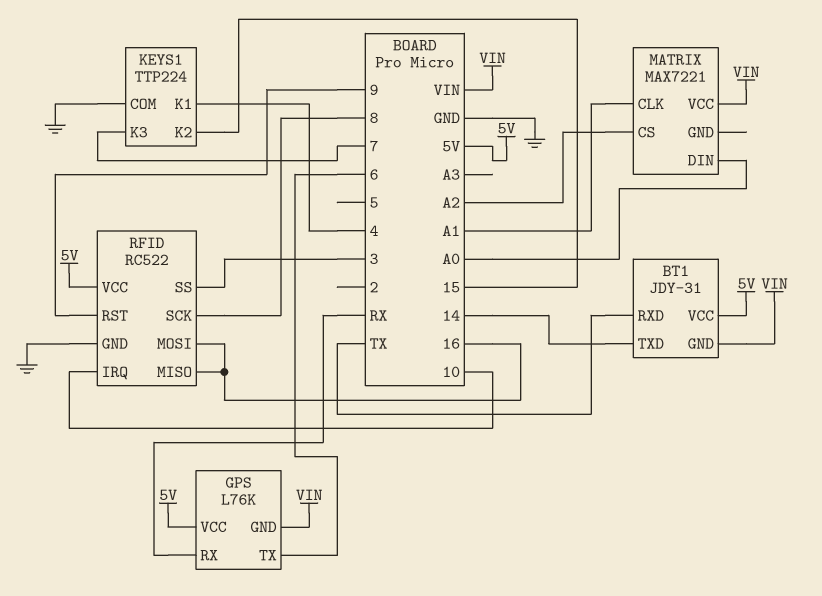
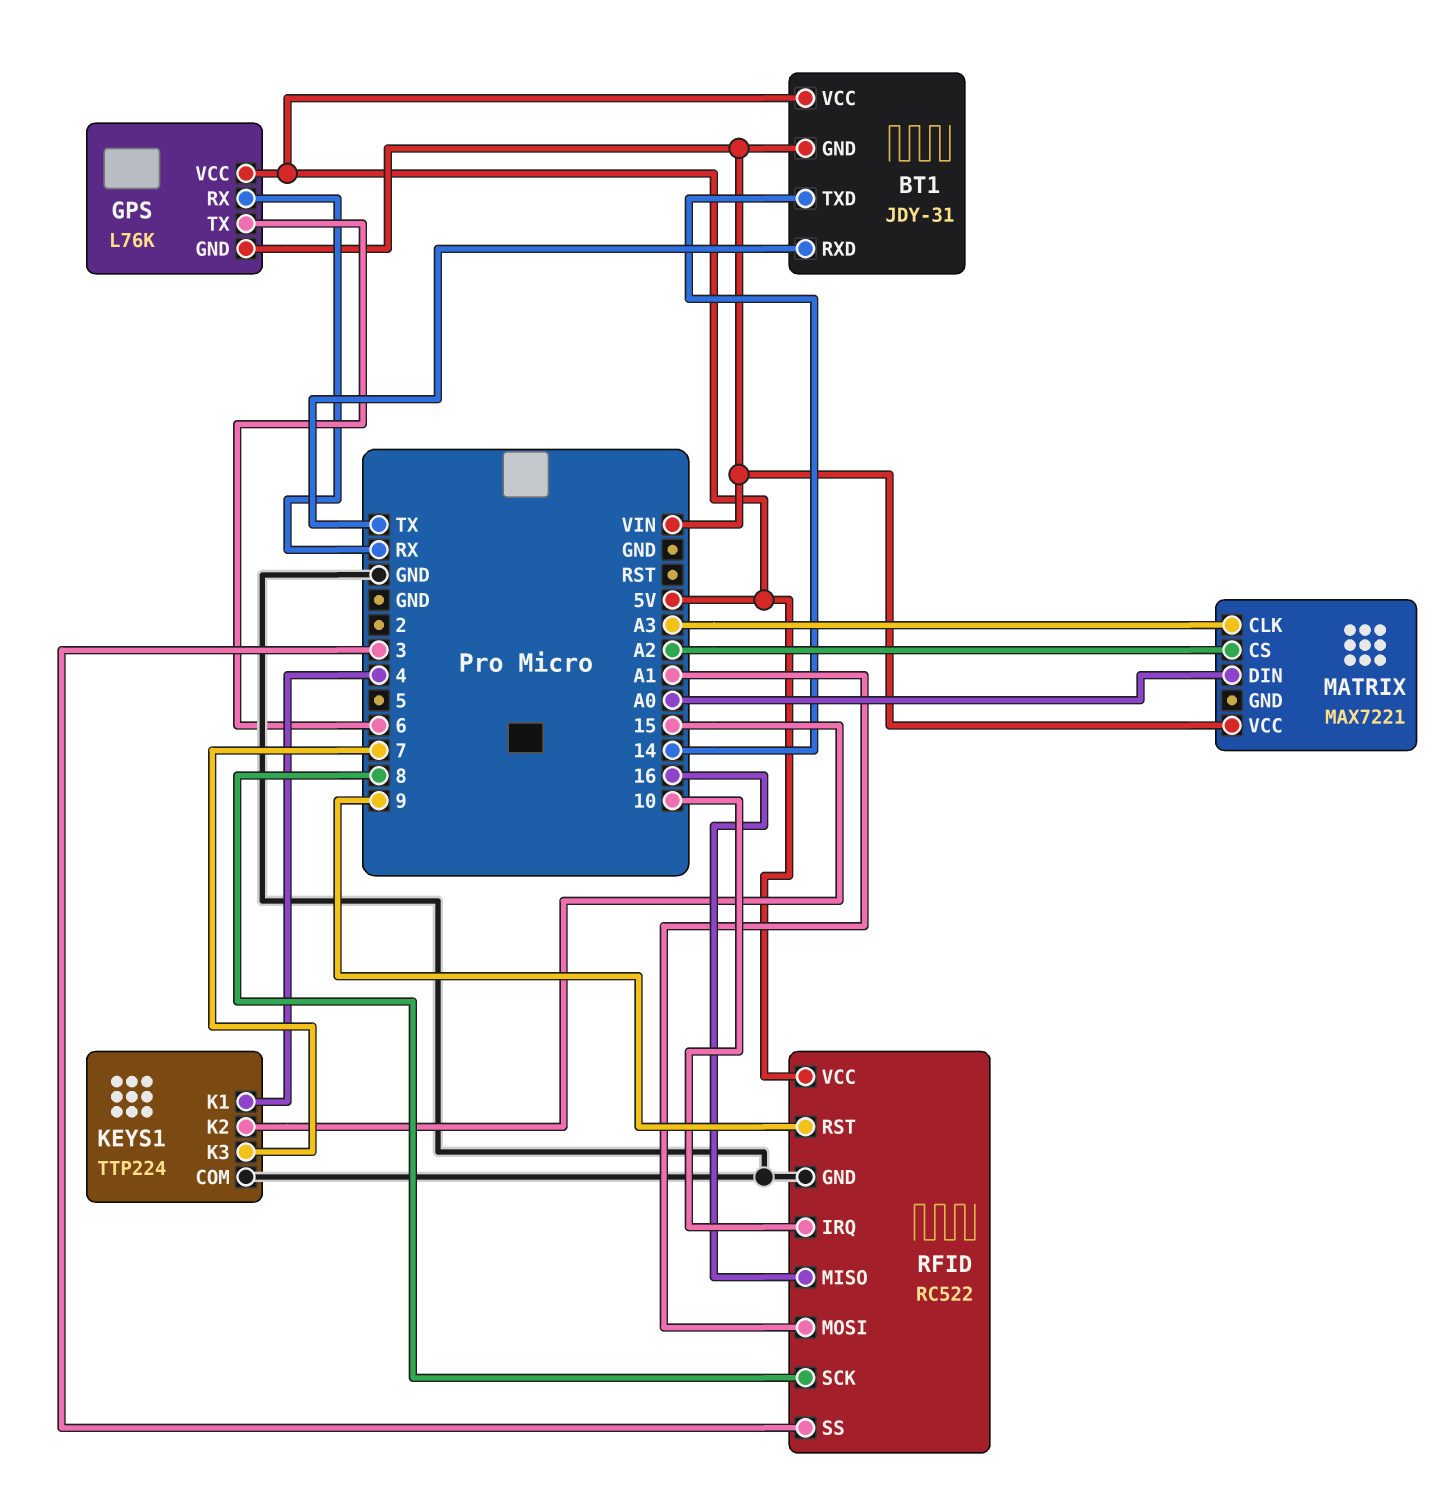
MATRIX pin CLK: A1 -> A3
RFID pin MOSI: 16 -> A1

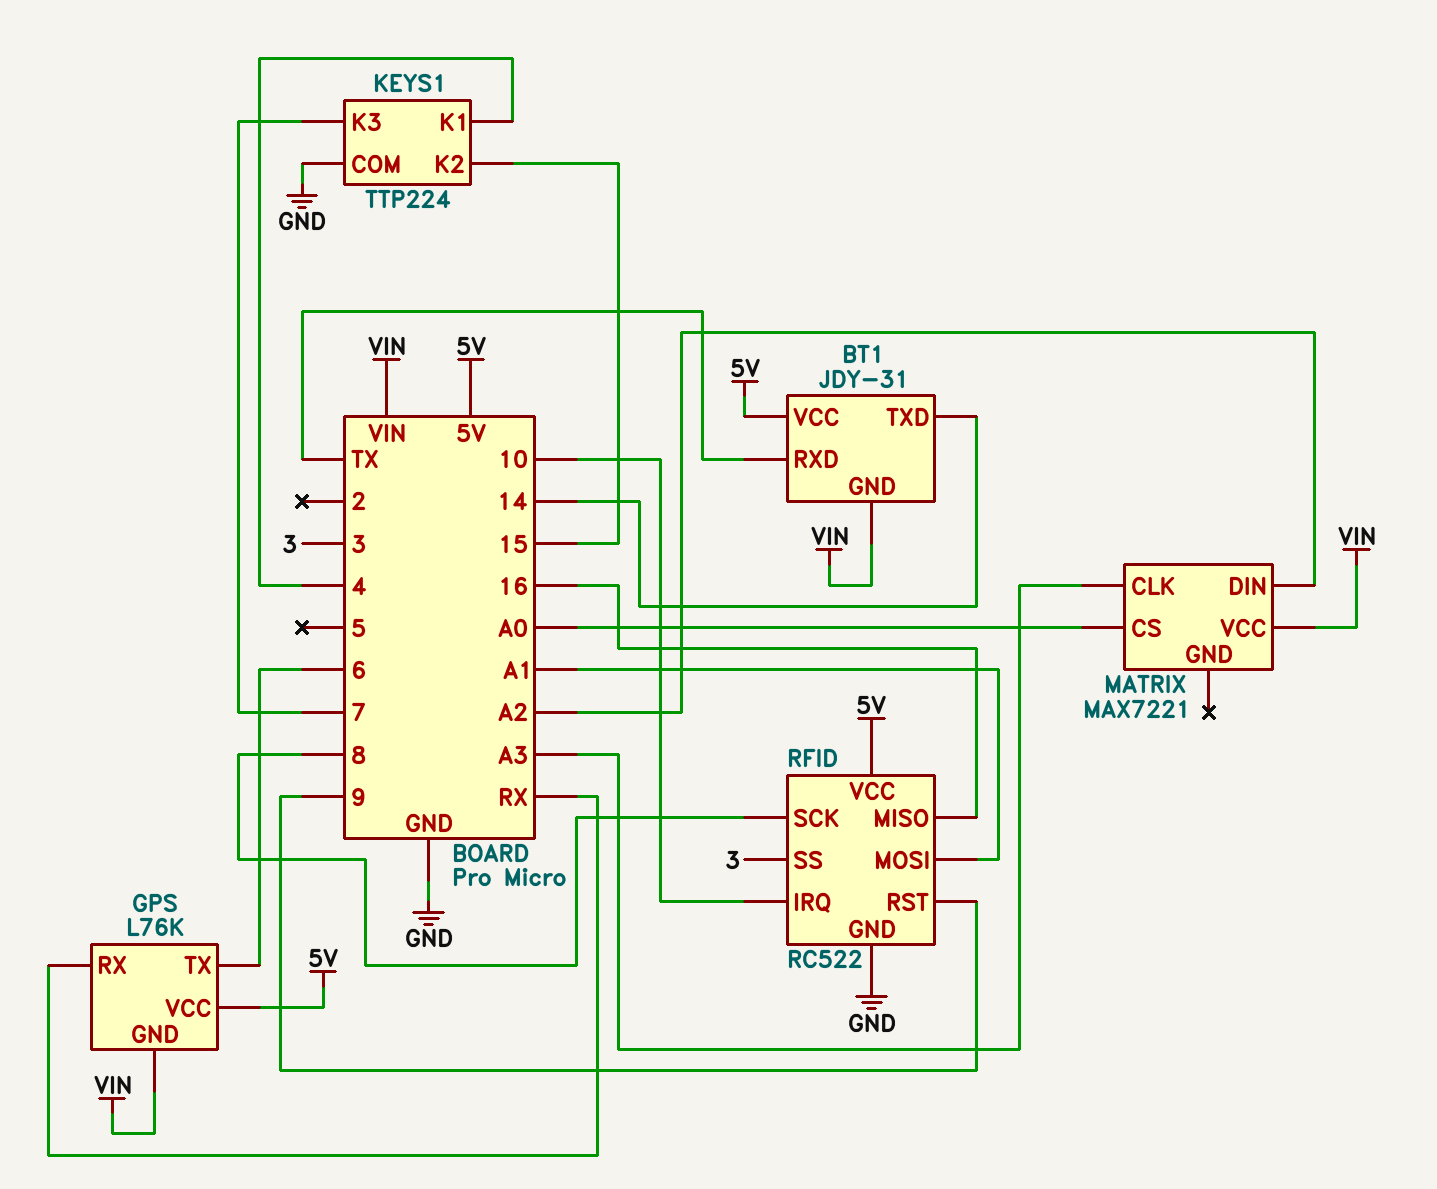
MATRIX pin CS: A2 -> A0
MATRIX pin DIN: A0 -> A2

